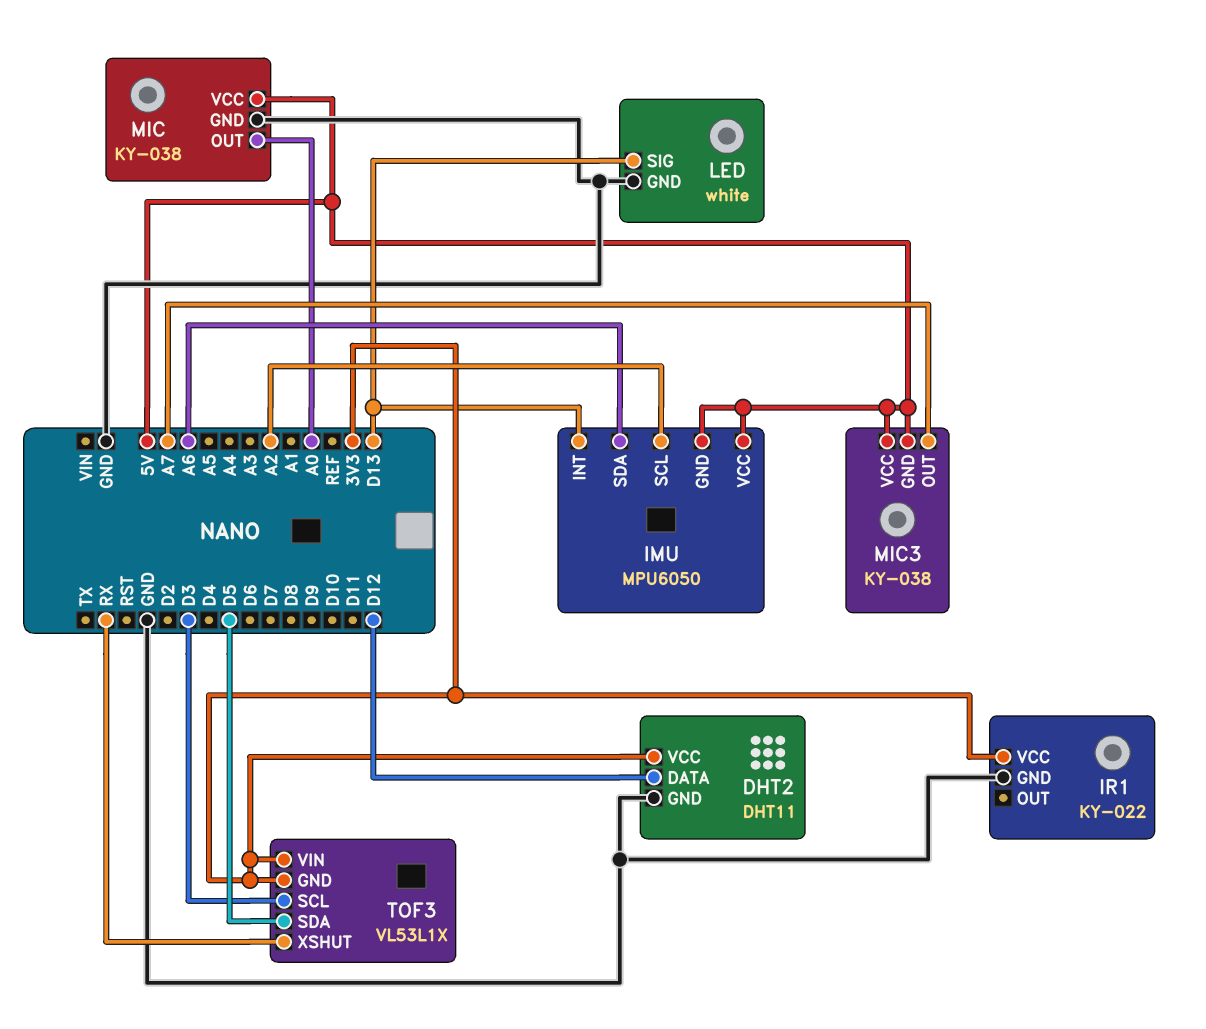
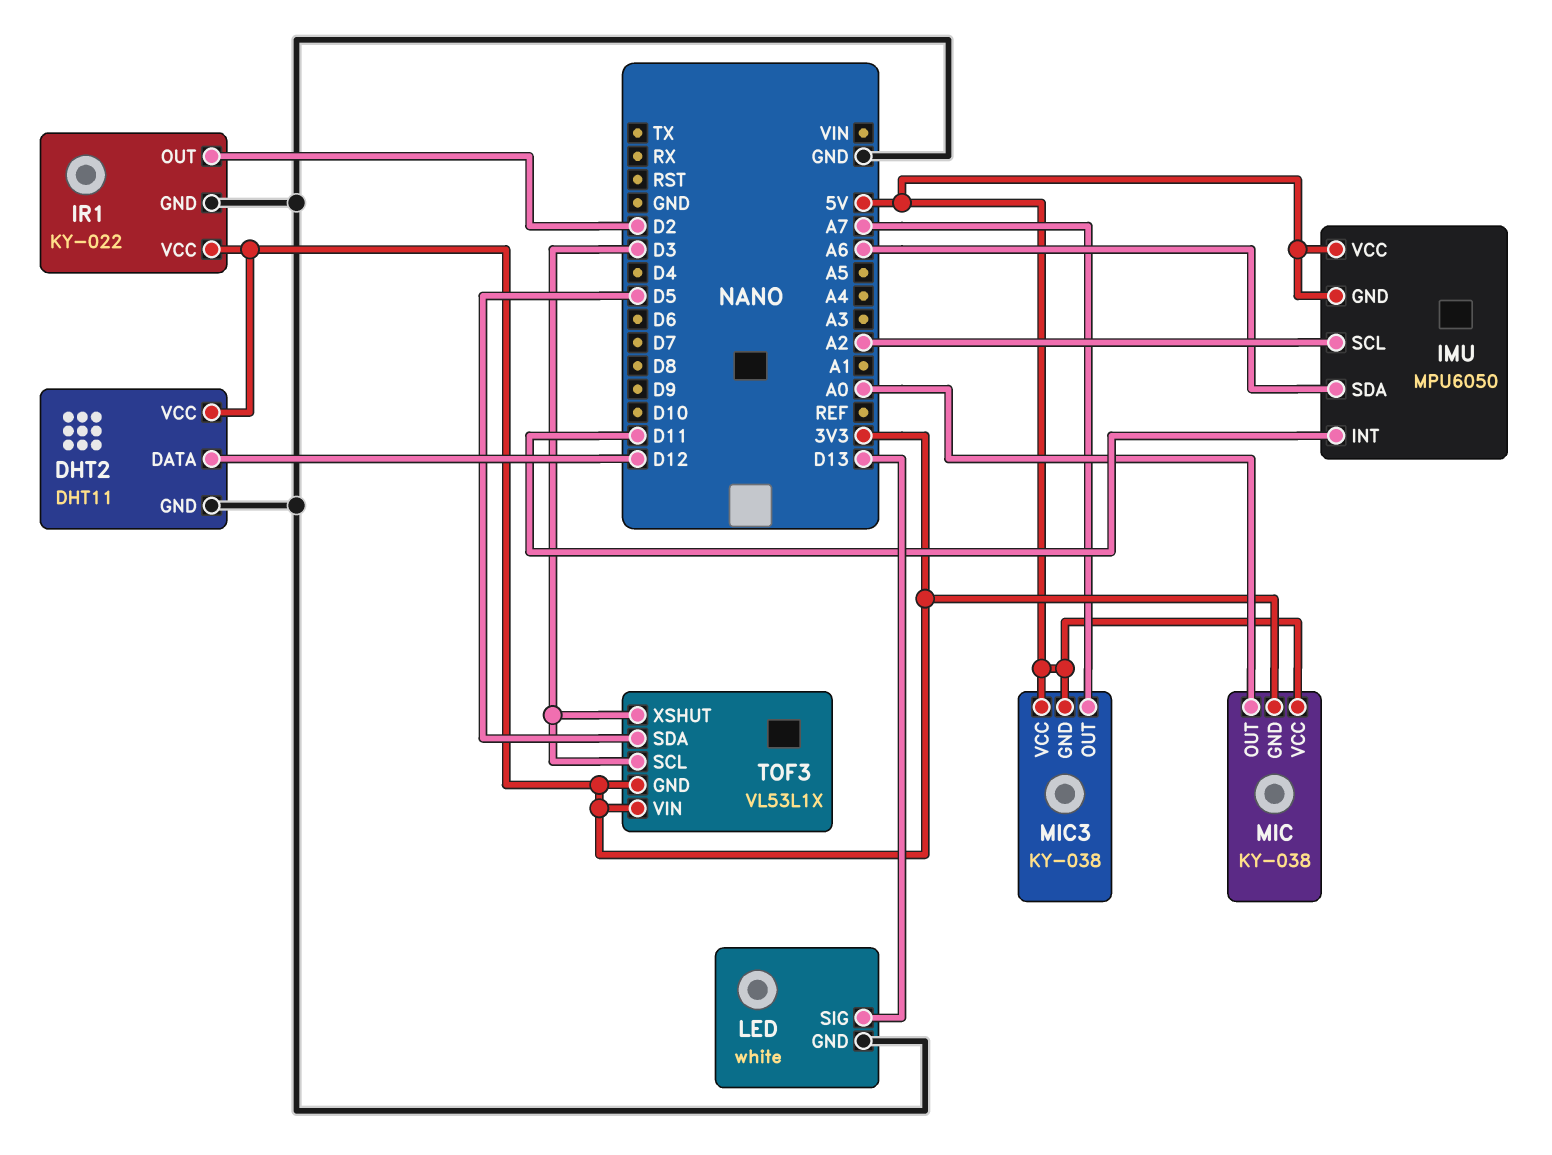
IMU pin INT: D13 -> D11
IR1 pin OUT: none -> D2
MIC pin GND: GND -> 3V3
TOF3 pin XSHUT: RX -> D3

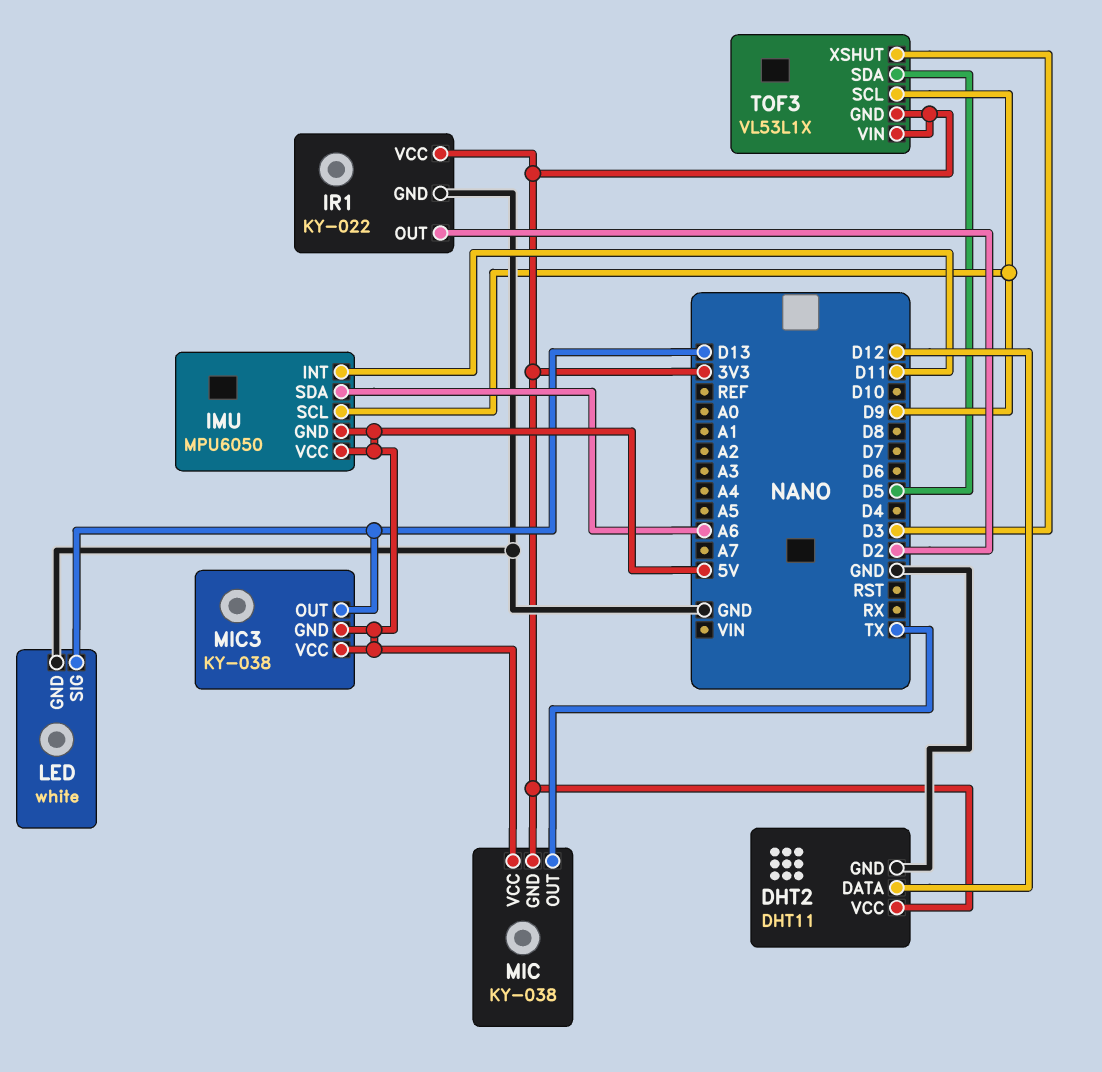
IMU pin SCL: A2 -> D9
MIC pin OUT: A0 -> TX
MIC3 pin OUT: A7 -> D13
TOF3 pin SCL: D3 -> D9

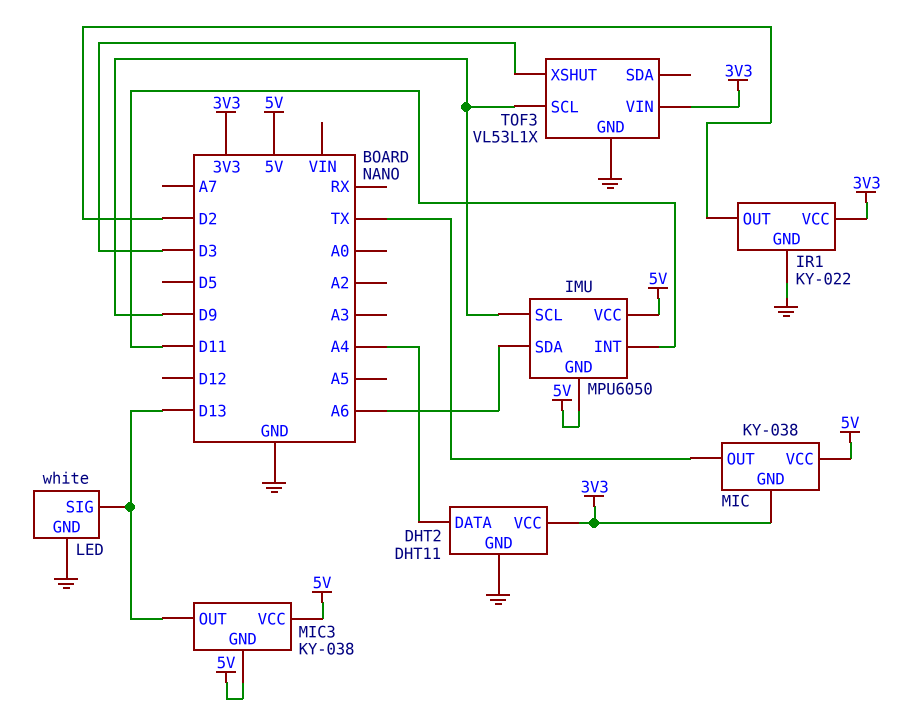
DHT2 pin DATA: D12 -> A4
TOF3 pin GND: 3V3 -> GND
TOF3 pin SDA: D5 -> none

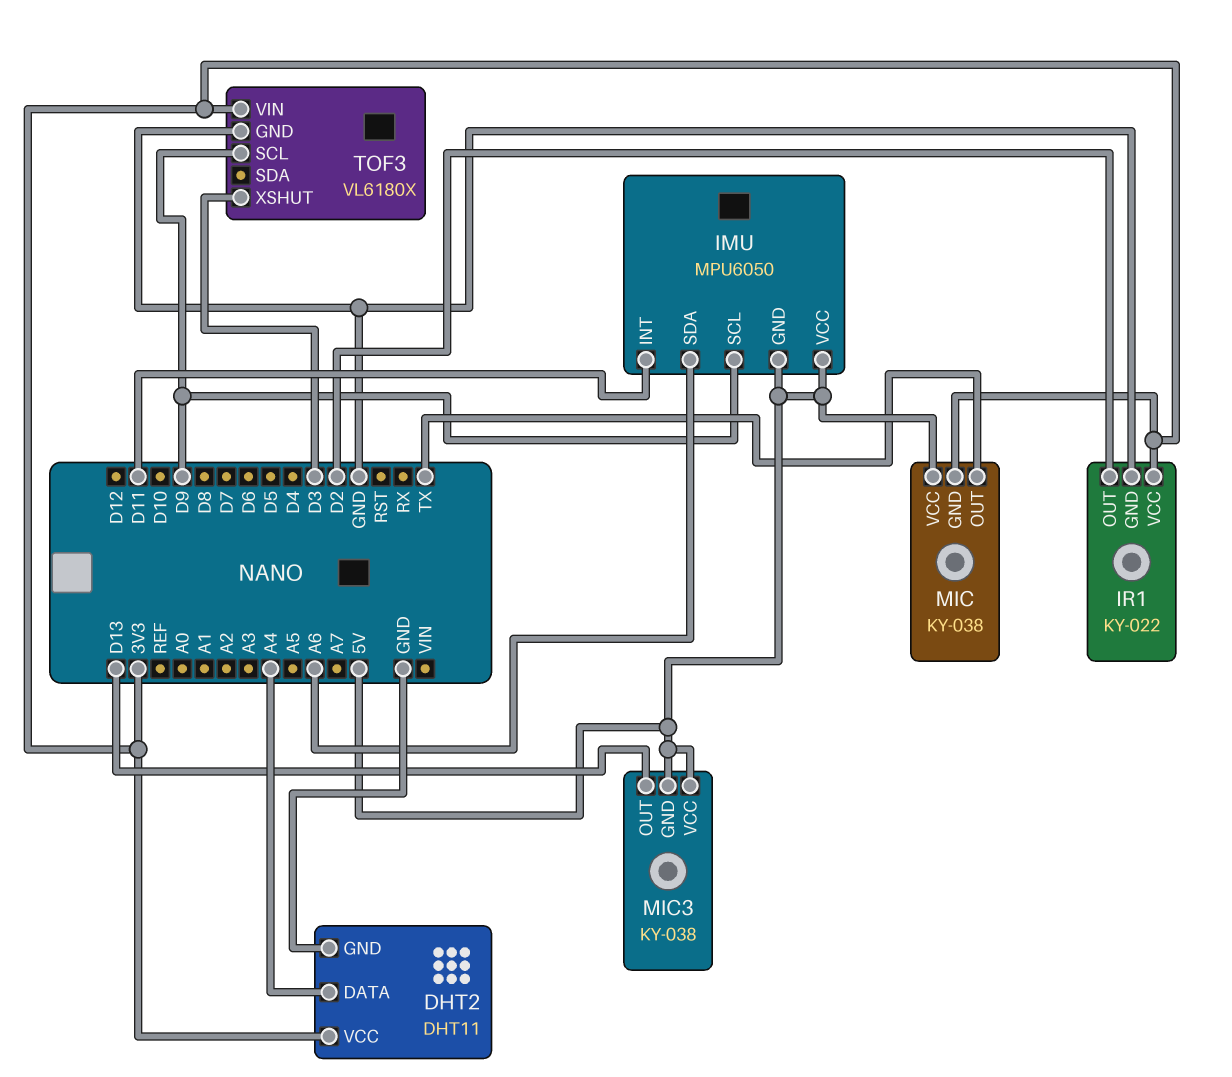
LED: white -> none
LED pin GND: GND -> none
LED pin SIG: D13 -> none
TOF3: VL53L1X -> VL6180X

